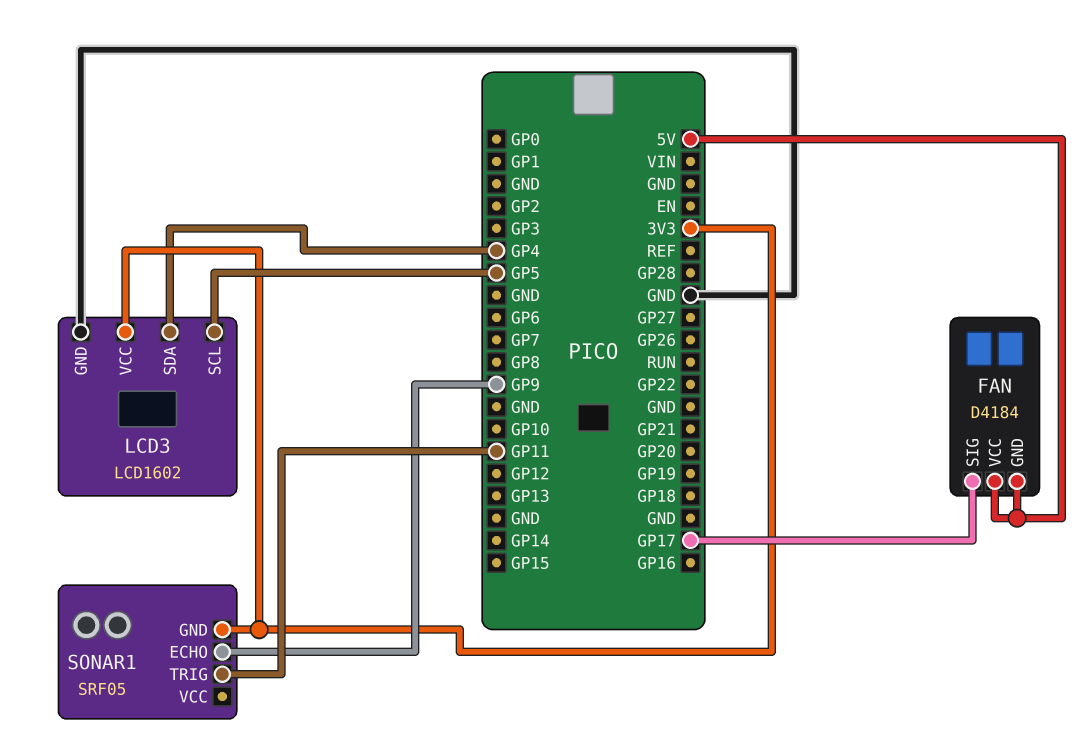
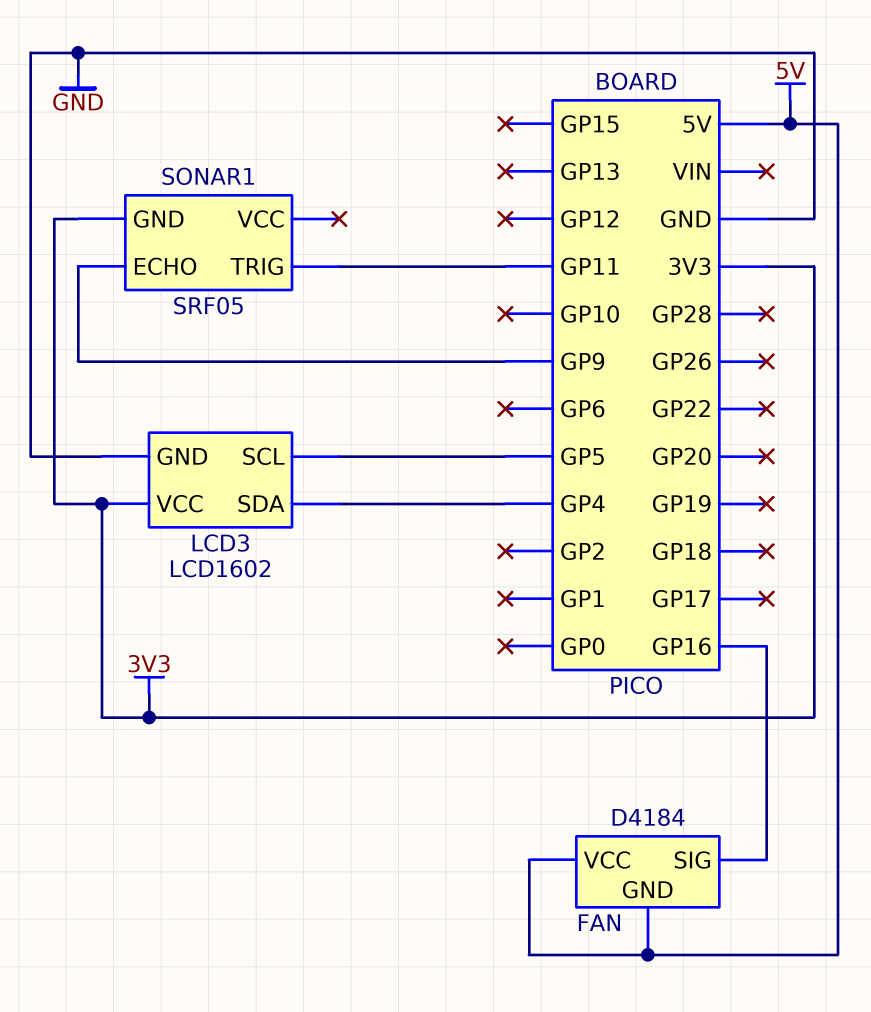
FAN pin SIG: GP17 -> GP16

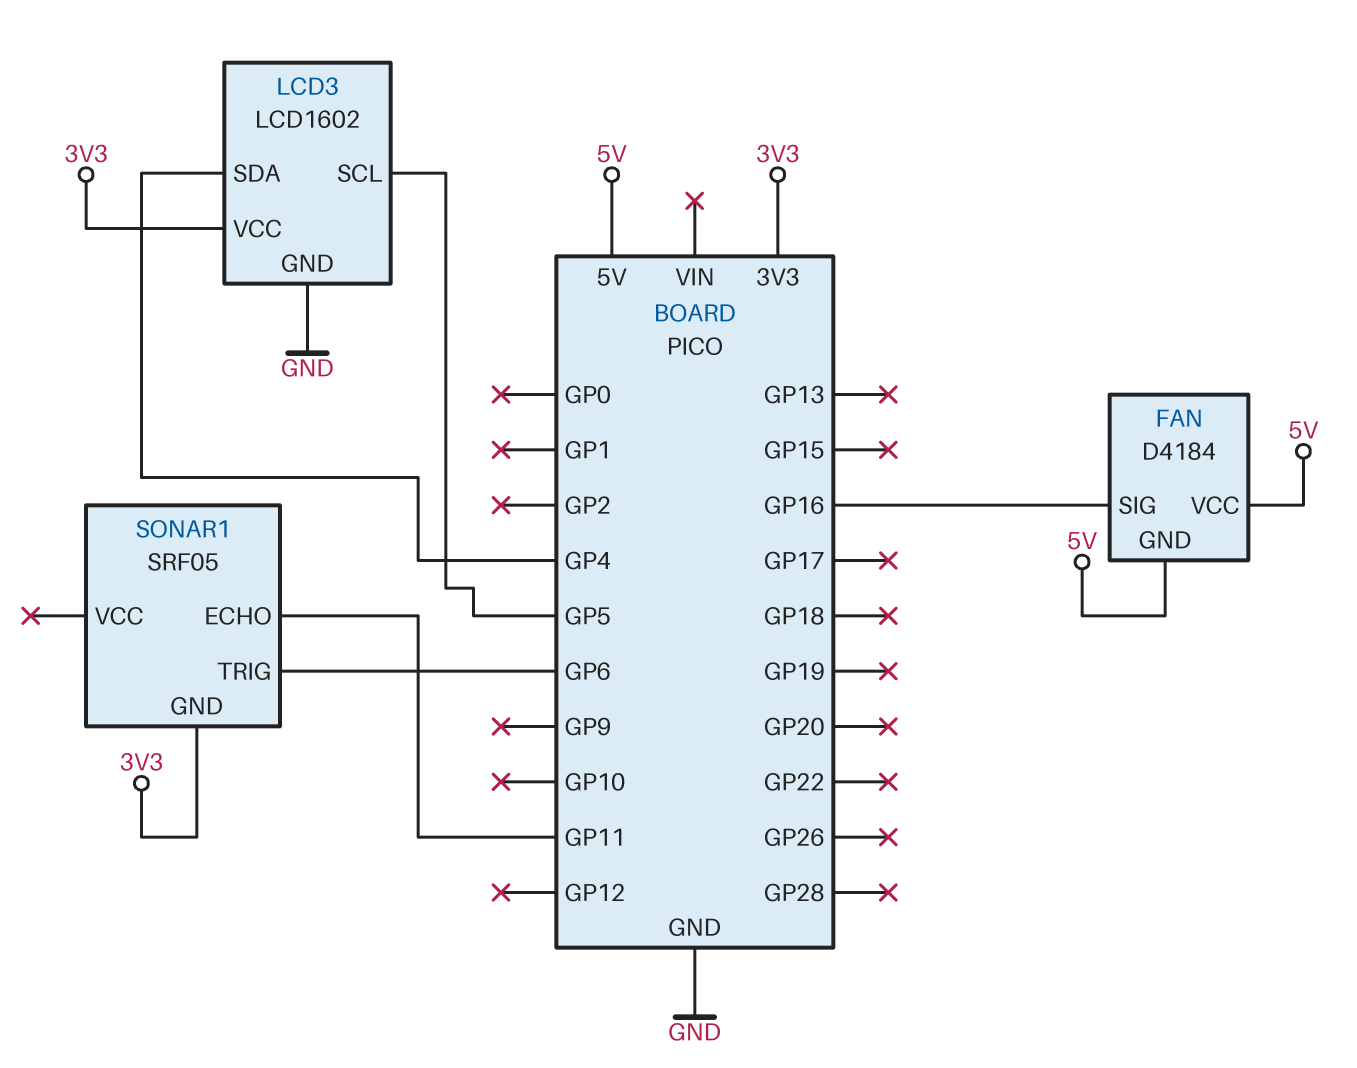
SONAR1 pin ECHO: GP9 -> GP11
SONAR1 pin TRIG: GP11 -> GP6

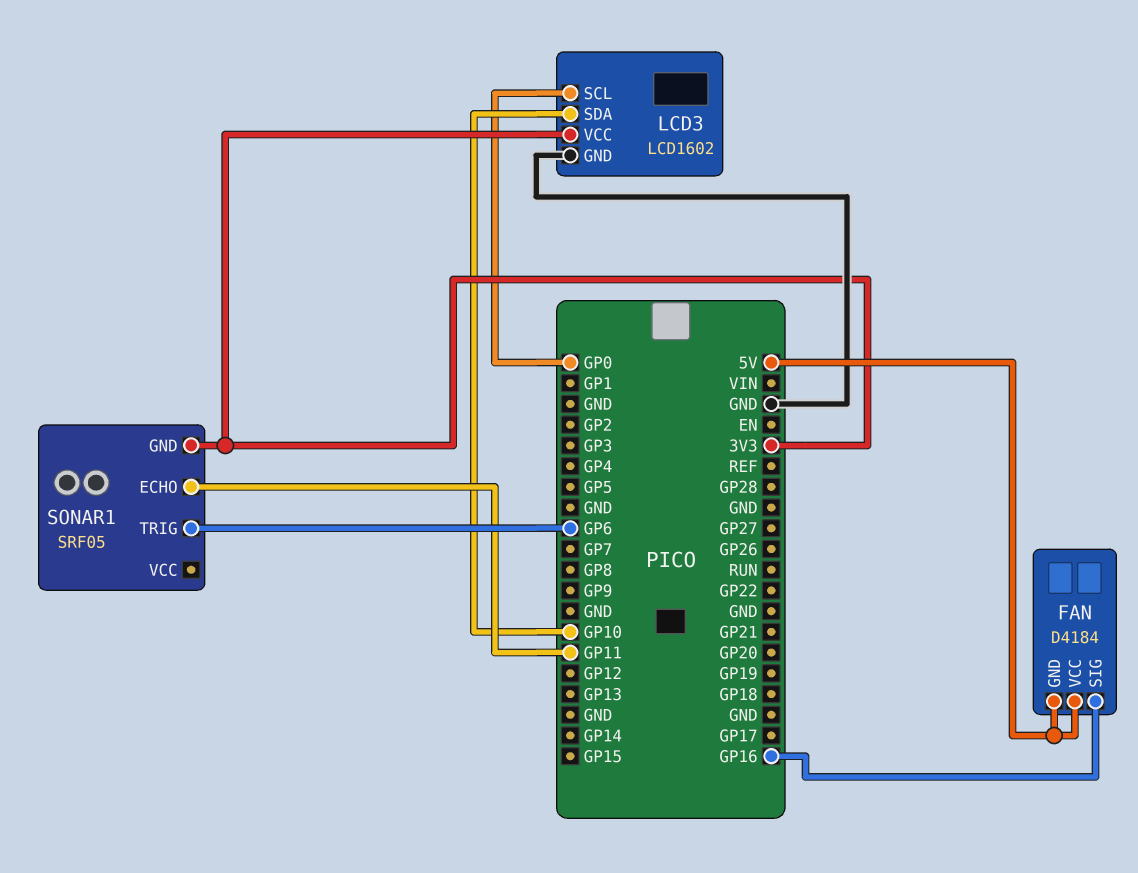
LCD3 pin SCL: GP5 -> GP0
LCD3 pin SDA: GP4 -> GP10

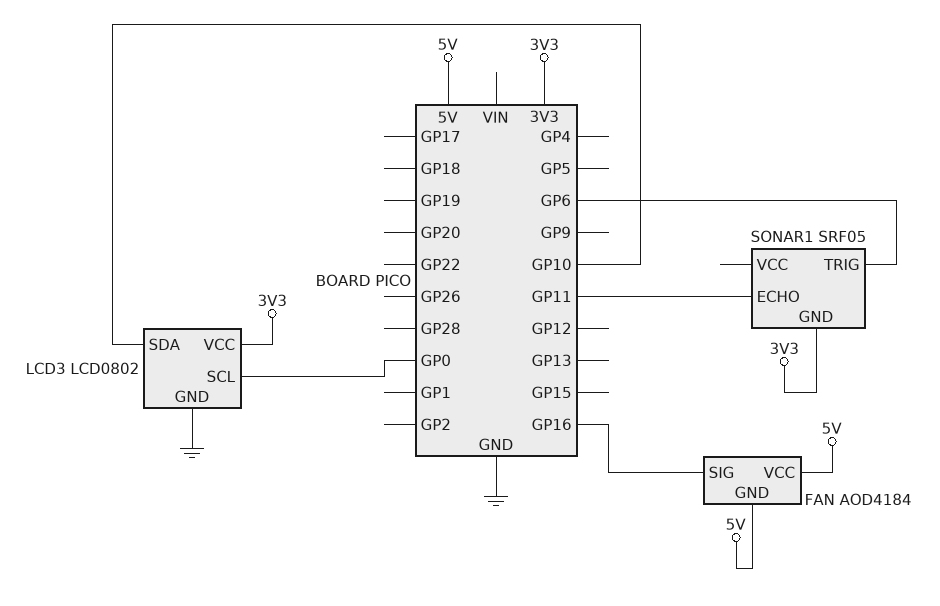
FAN: D4184 -> AOD4184
LCD3: LCD1602 -> LCD0802

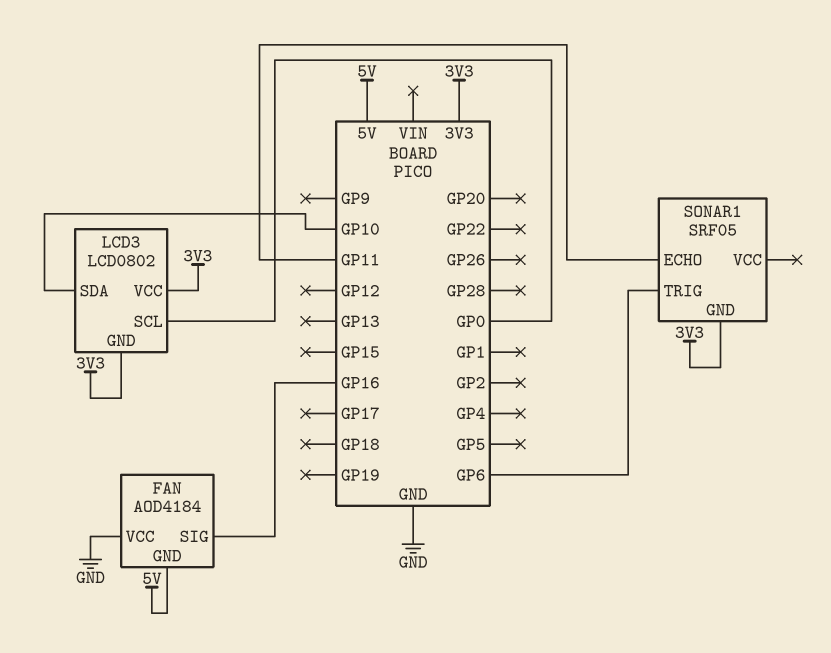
FAN pin VCC: 5V -> GND
LCD3 pin GND: GND -> 3V3

